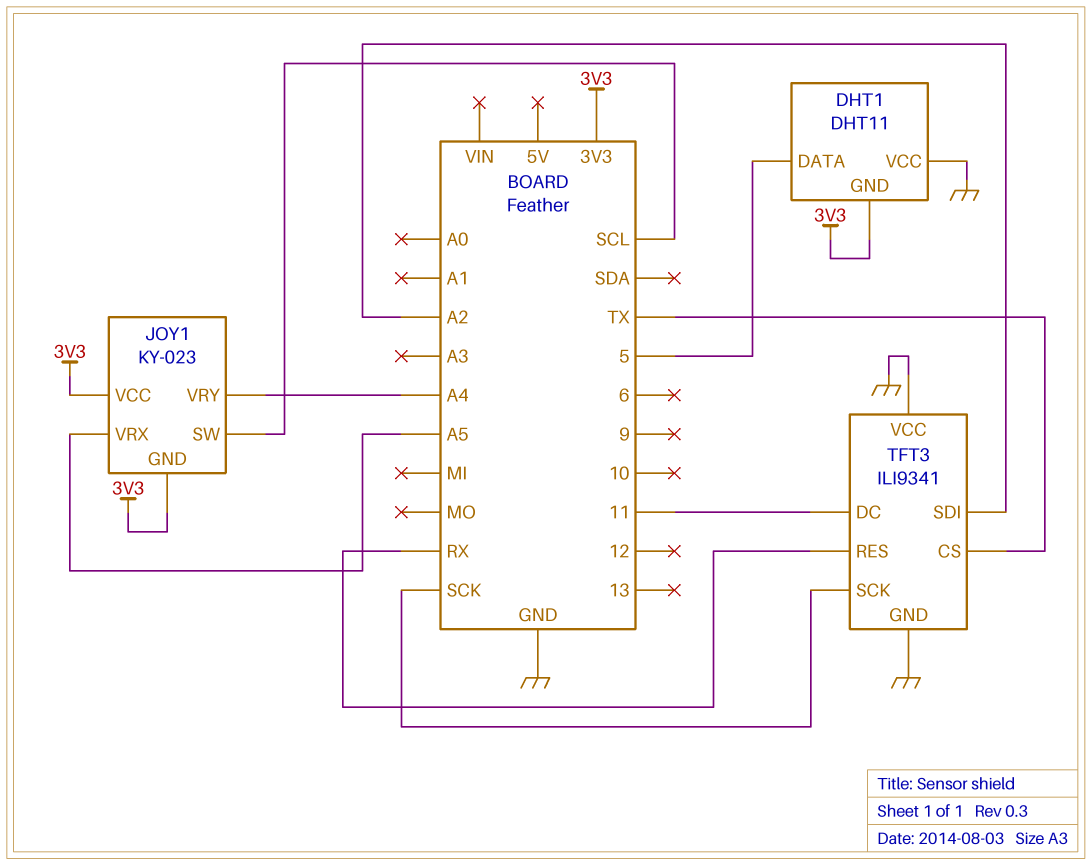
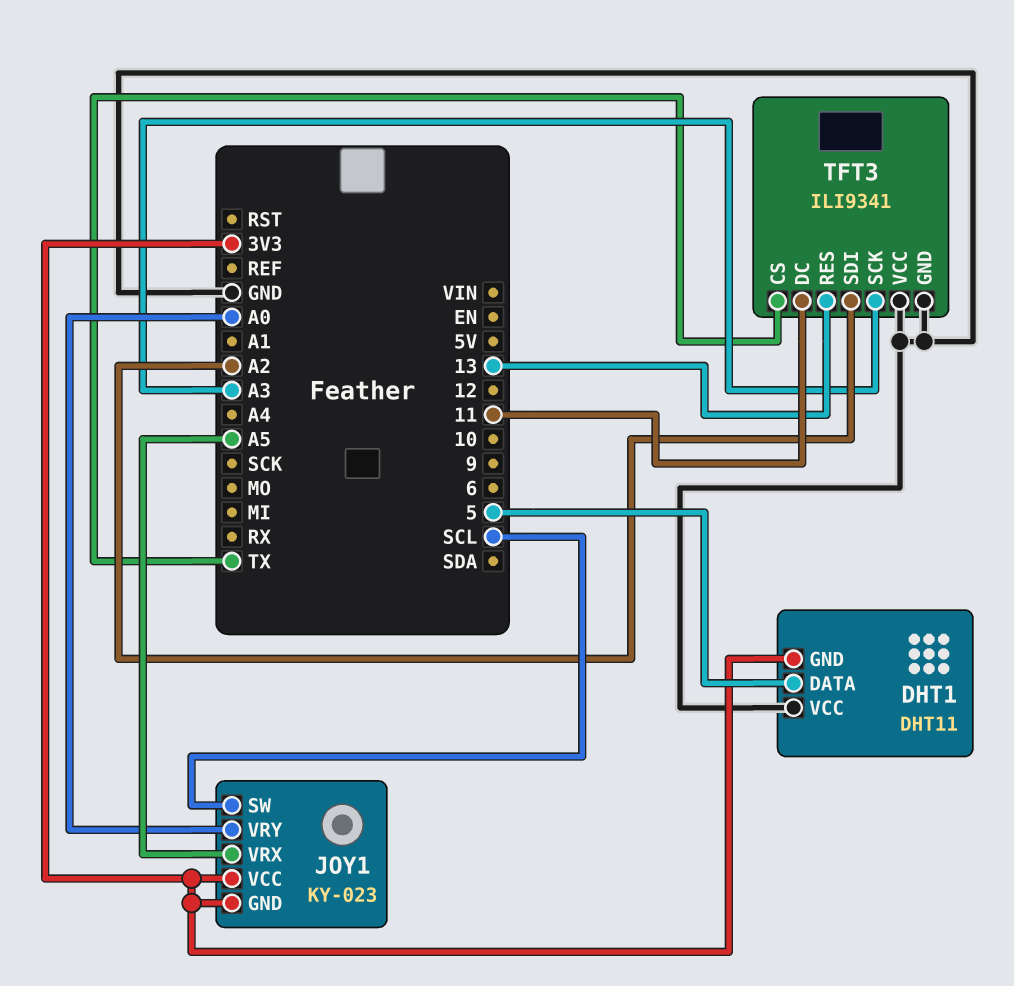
JOY1 pin VRY: A4 -> A0
TFT3 pin RES: RX -> 13
TFT3 pin SCK: SCK -> A3

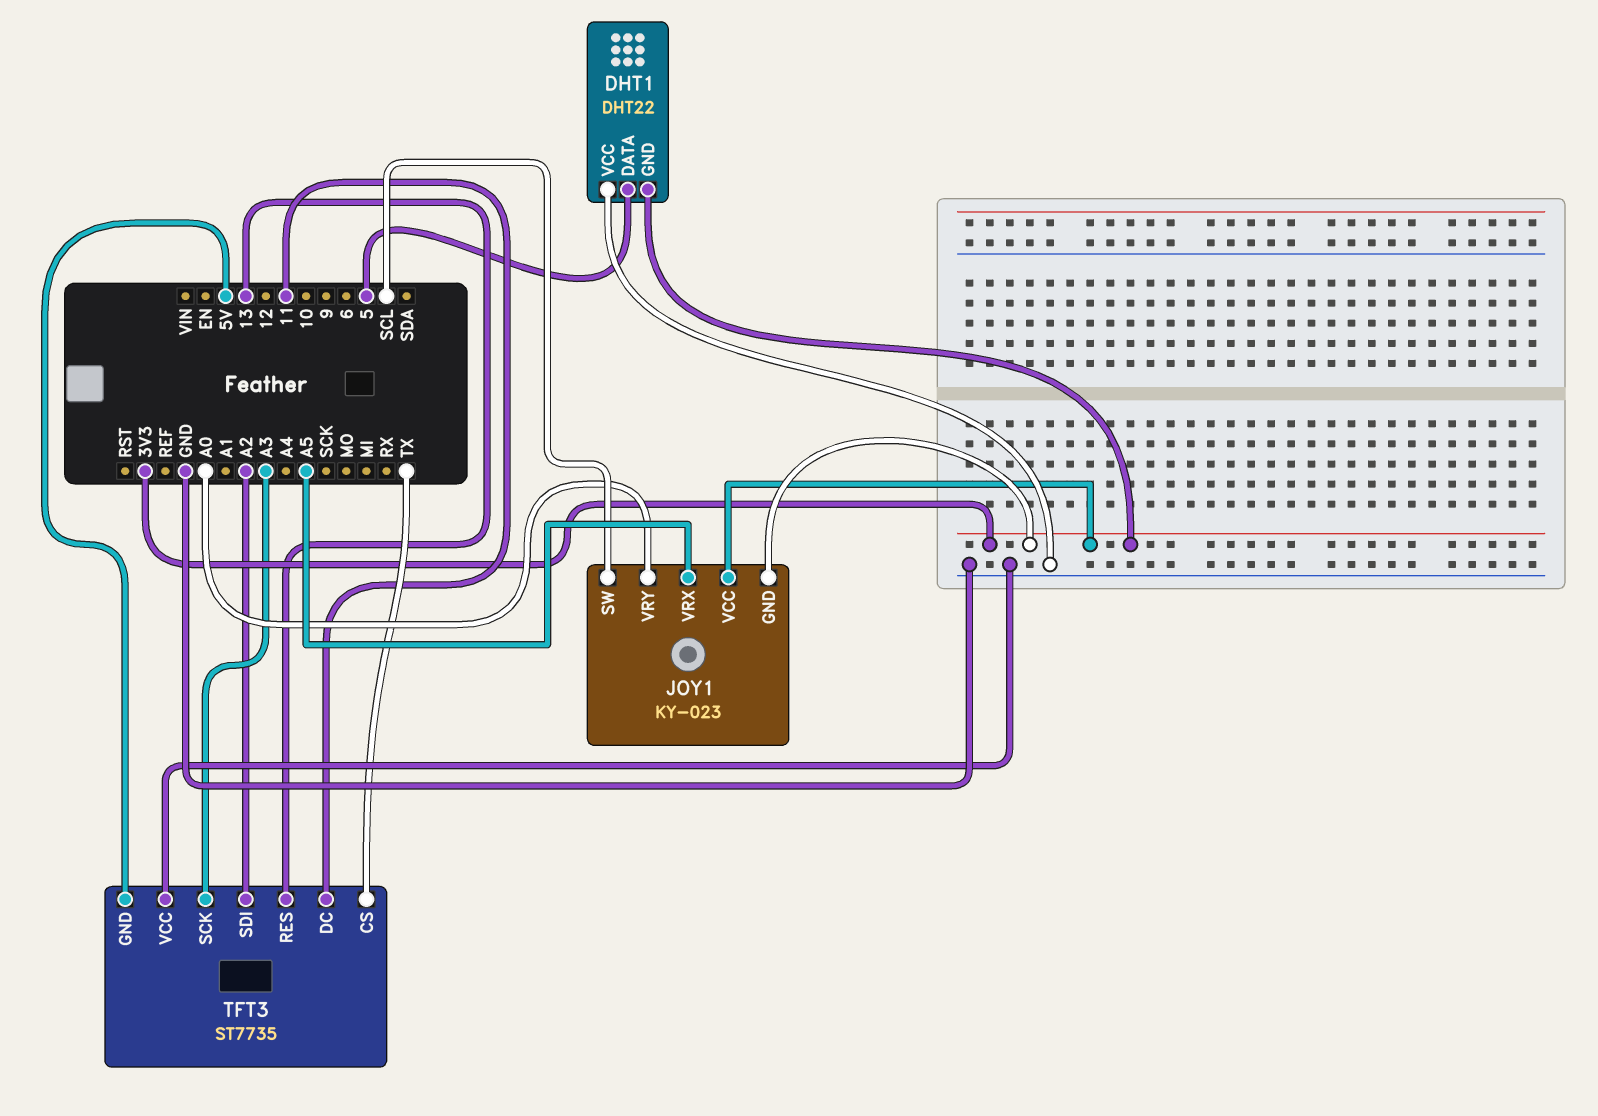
DHT1: DHT11 -> DHT22
TFT3: ILI9341 -> ST7735
TFT3 pin GND: GND -> 5V

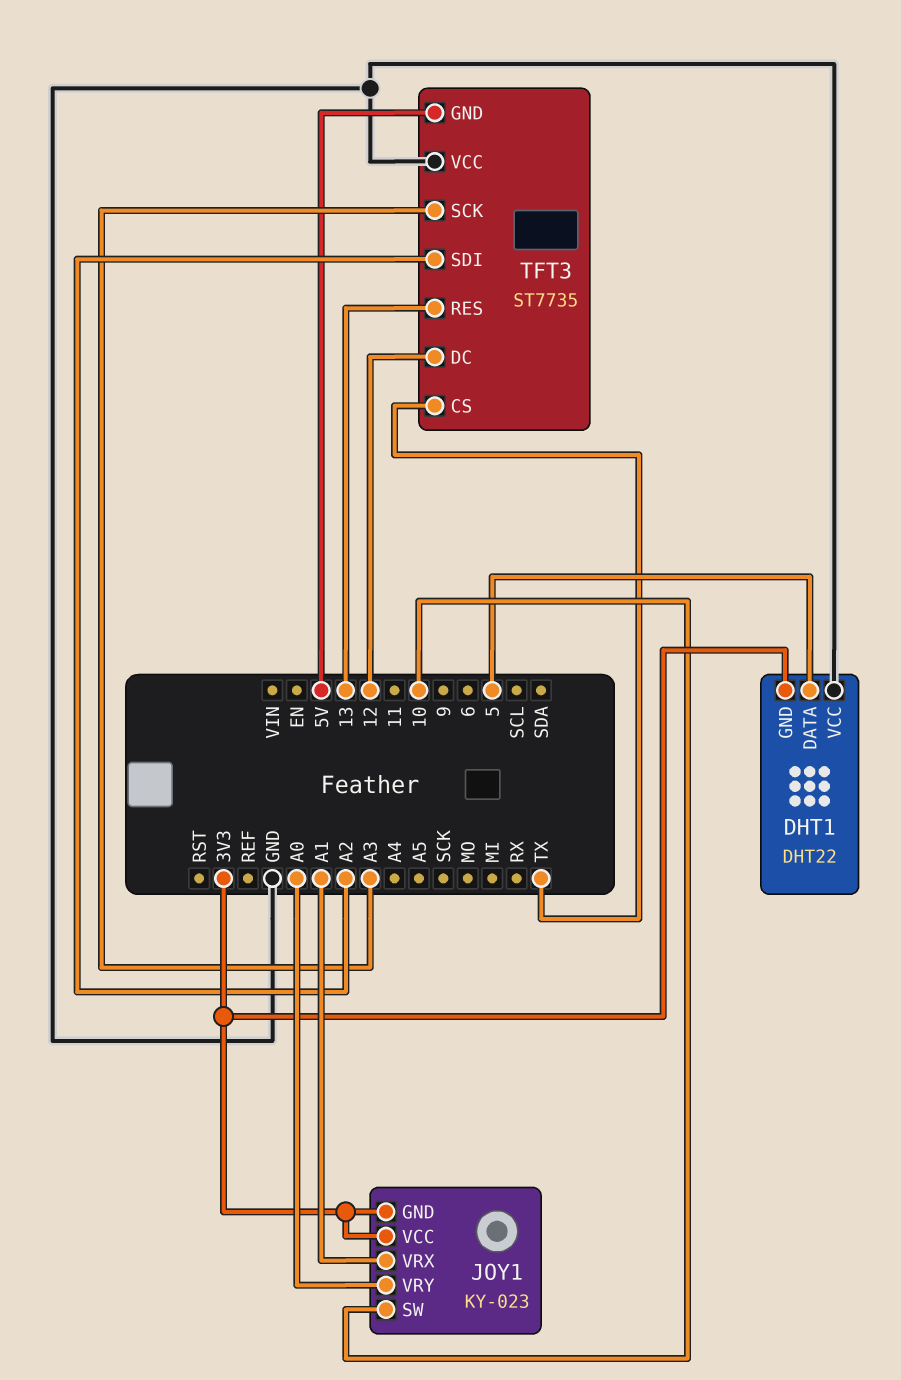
JOY1 pin SW: SCL -> 10
JOY1 pin VRX: A5 -> A1
TFT3 pin DC: 11 -> 12

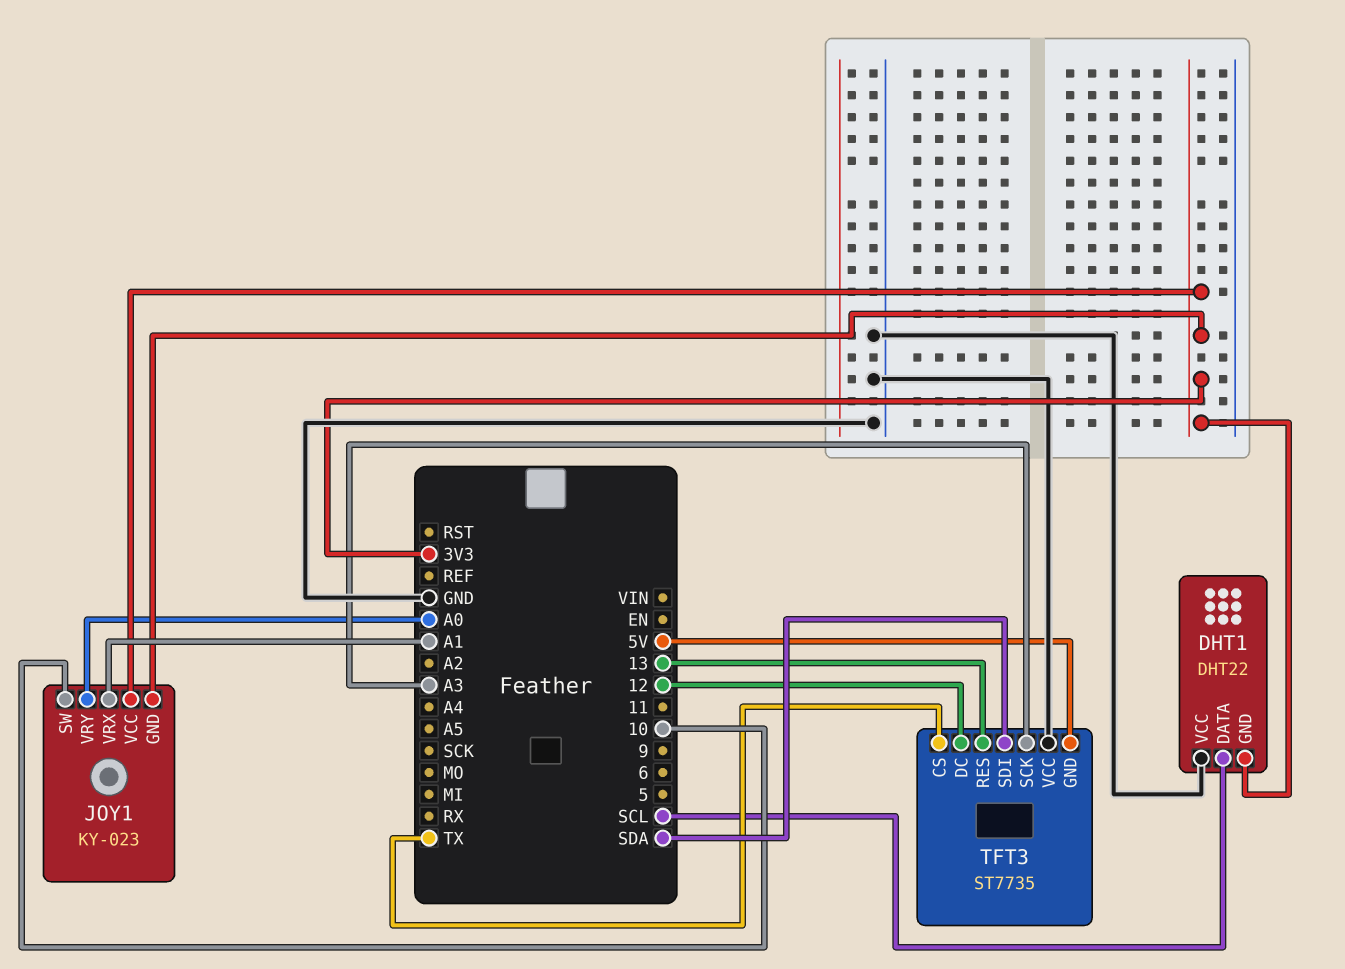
DHT1 pin DATA: 5 -> SCL
TFT3 pin SDI: A2 -> SDA

